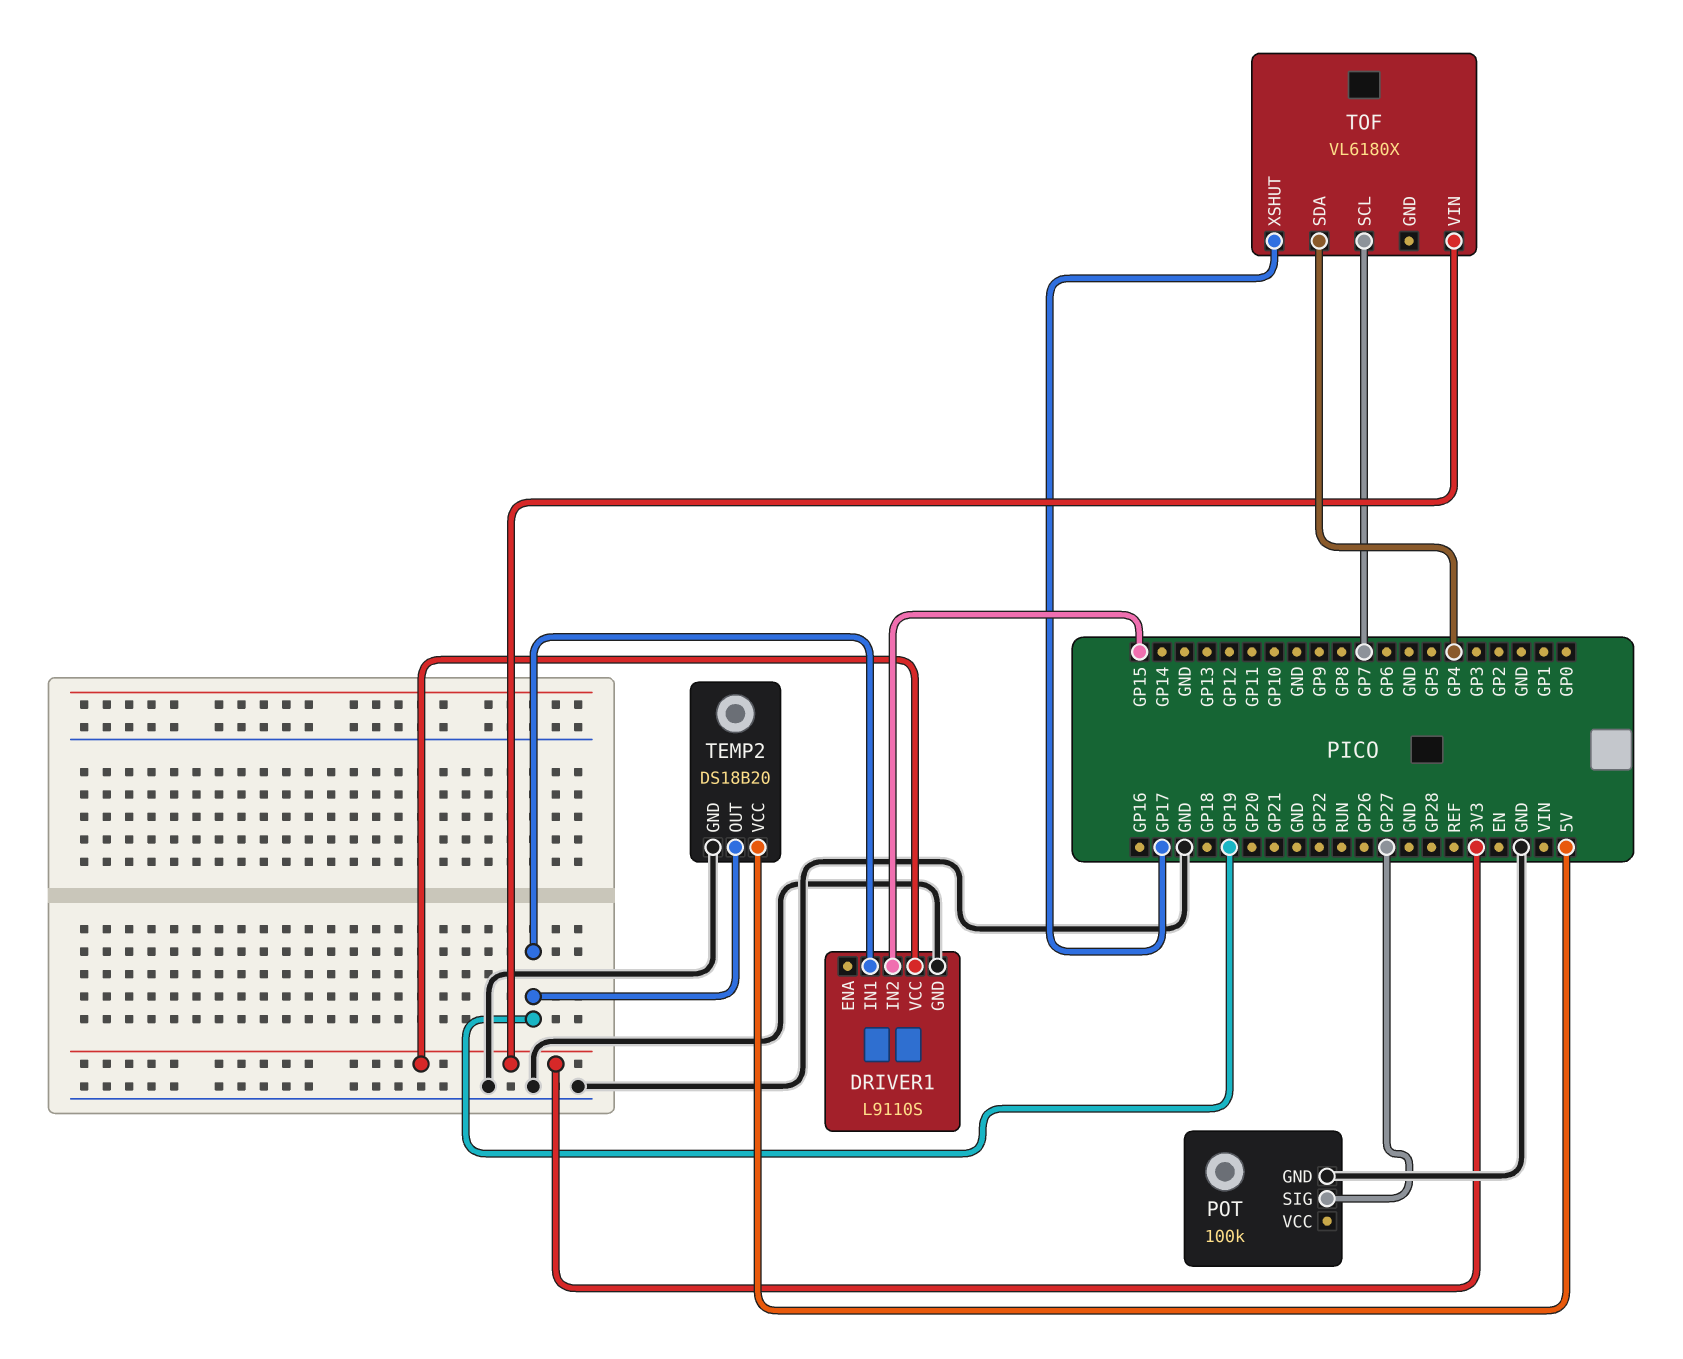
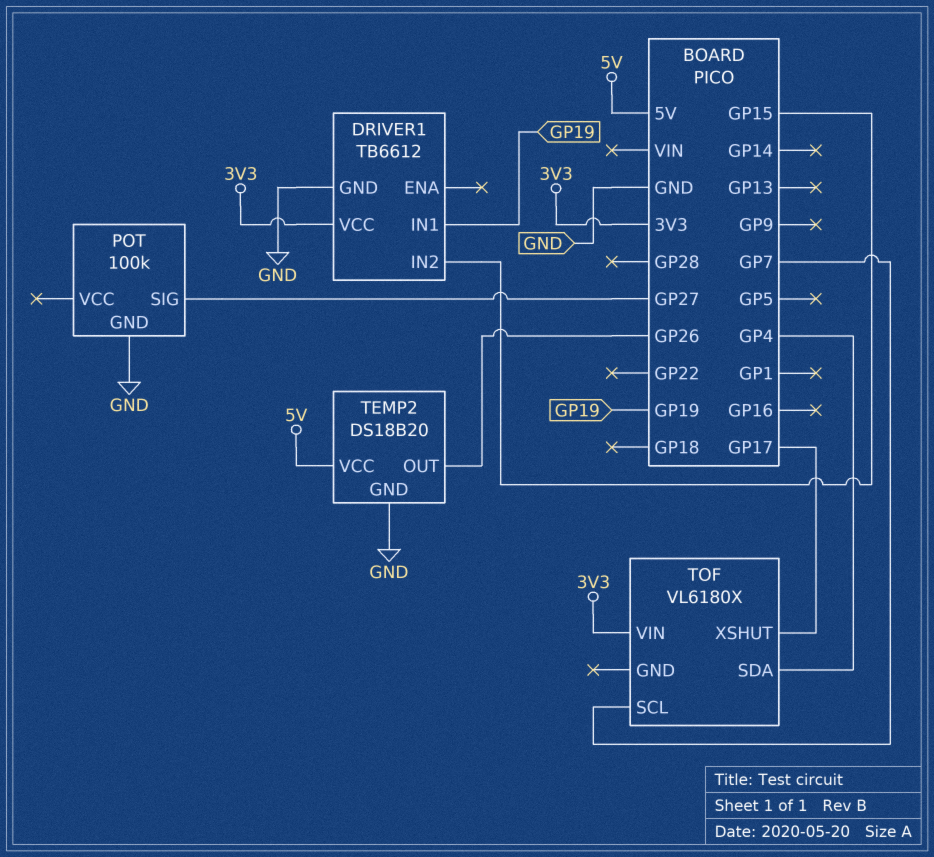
DRIVER1: L9110S -> TB6612
TEMP2 pin OUT: GP19 -> GP26

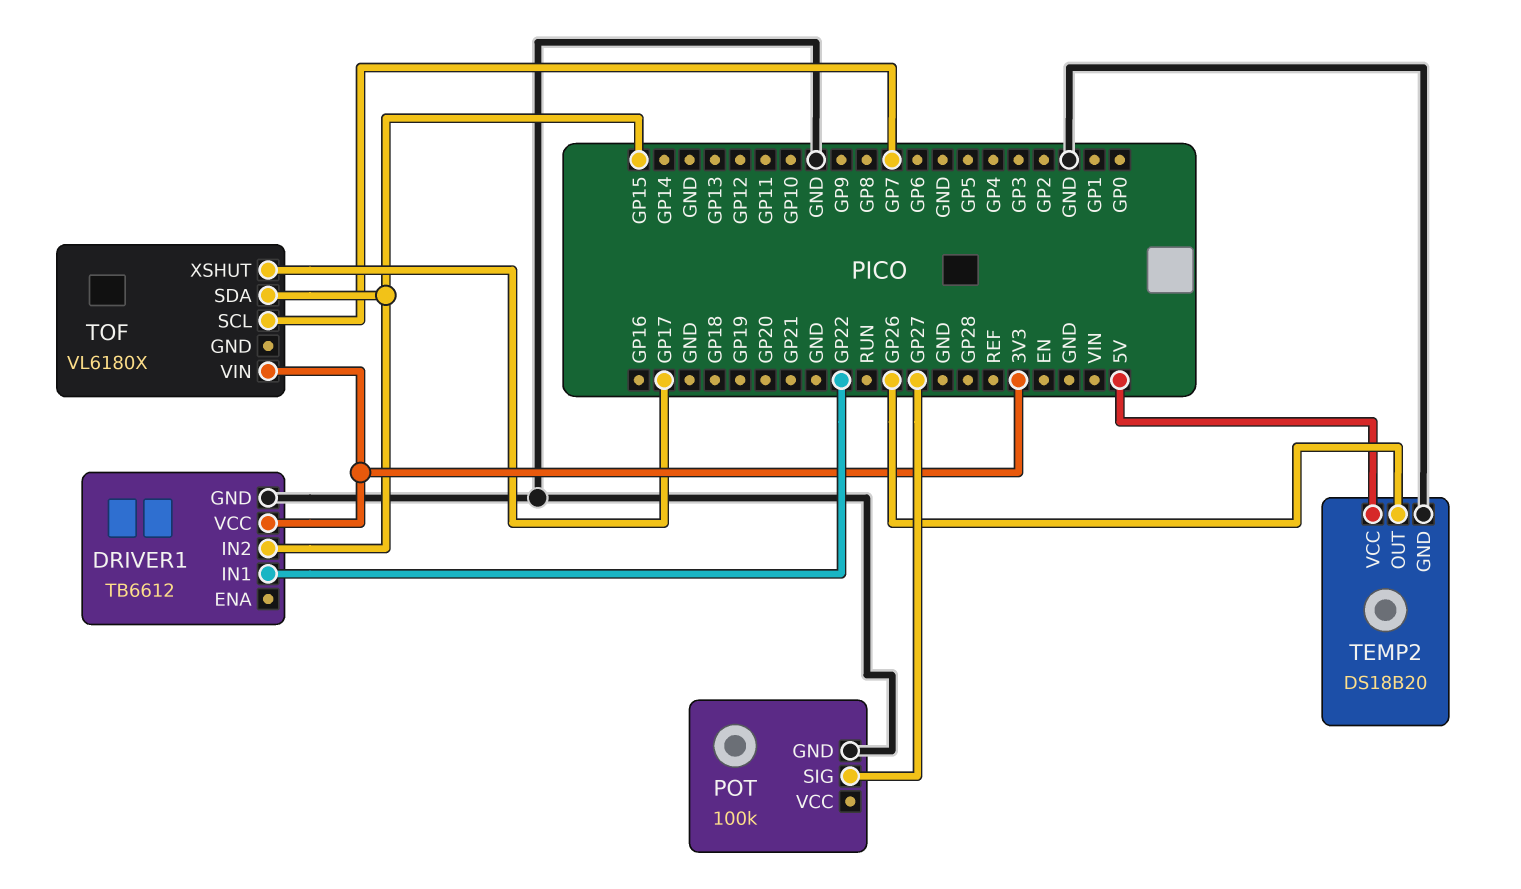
DRIVER1 pin IN1: GP19 -> GP22
TOF pin SDA: GP4 -> GP15

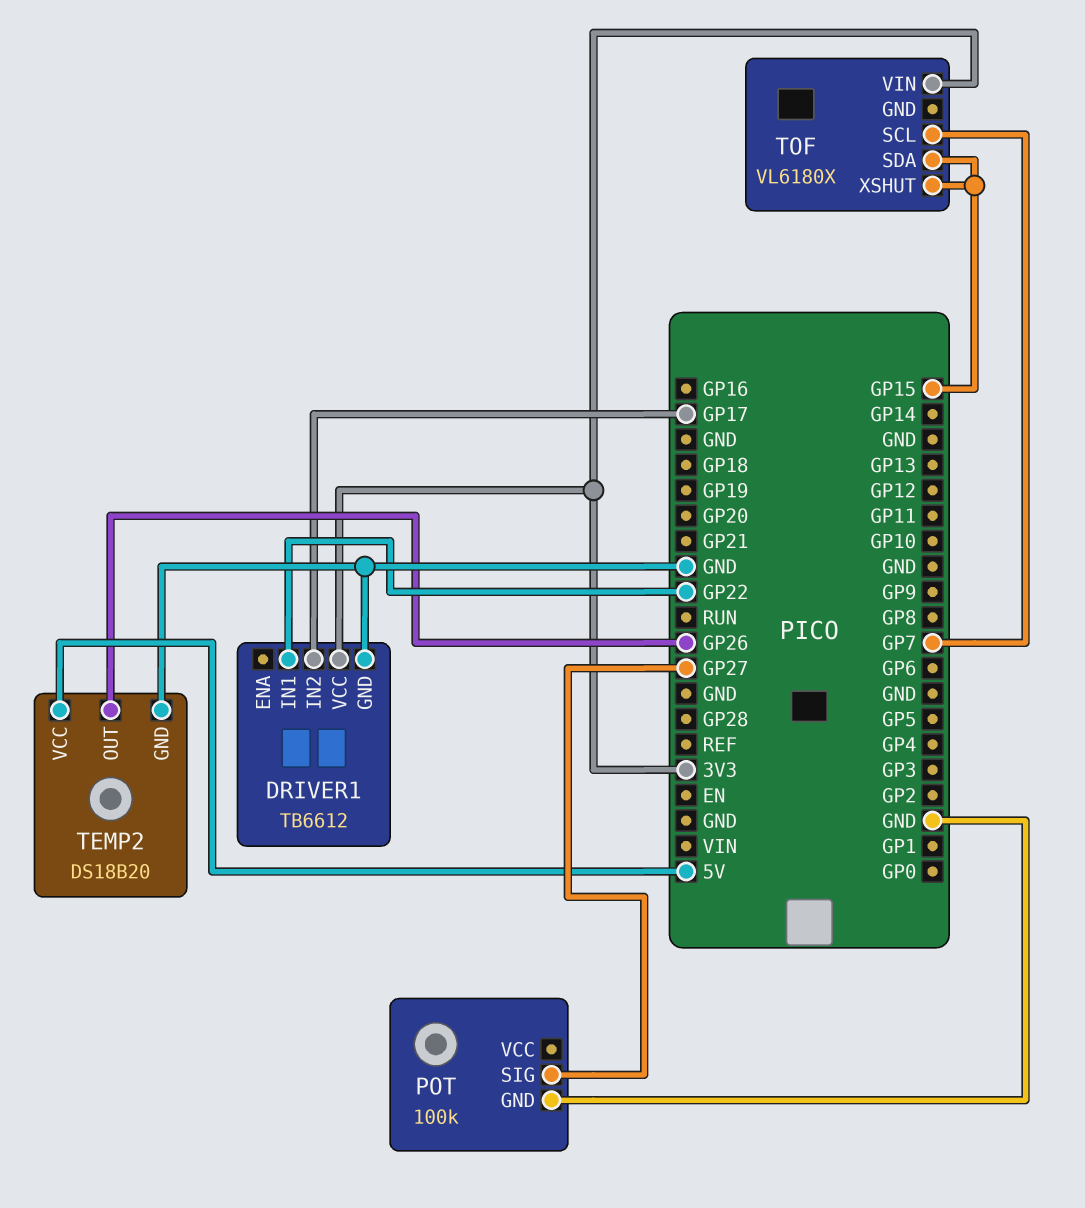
DRIVER1 pin IN2: GP15 -> GP17
TOF pin XSHUT: GP17 -> GP15

